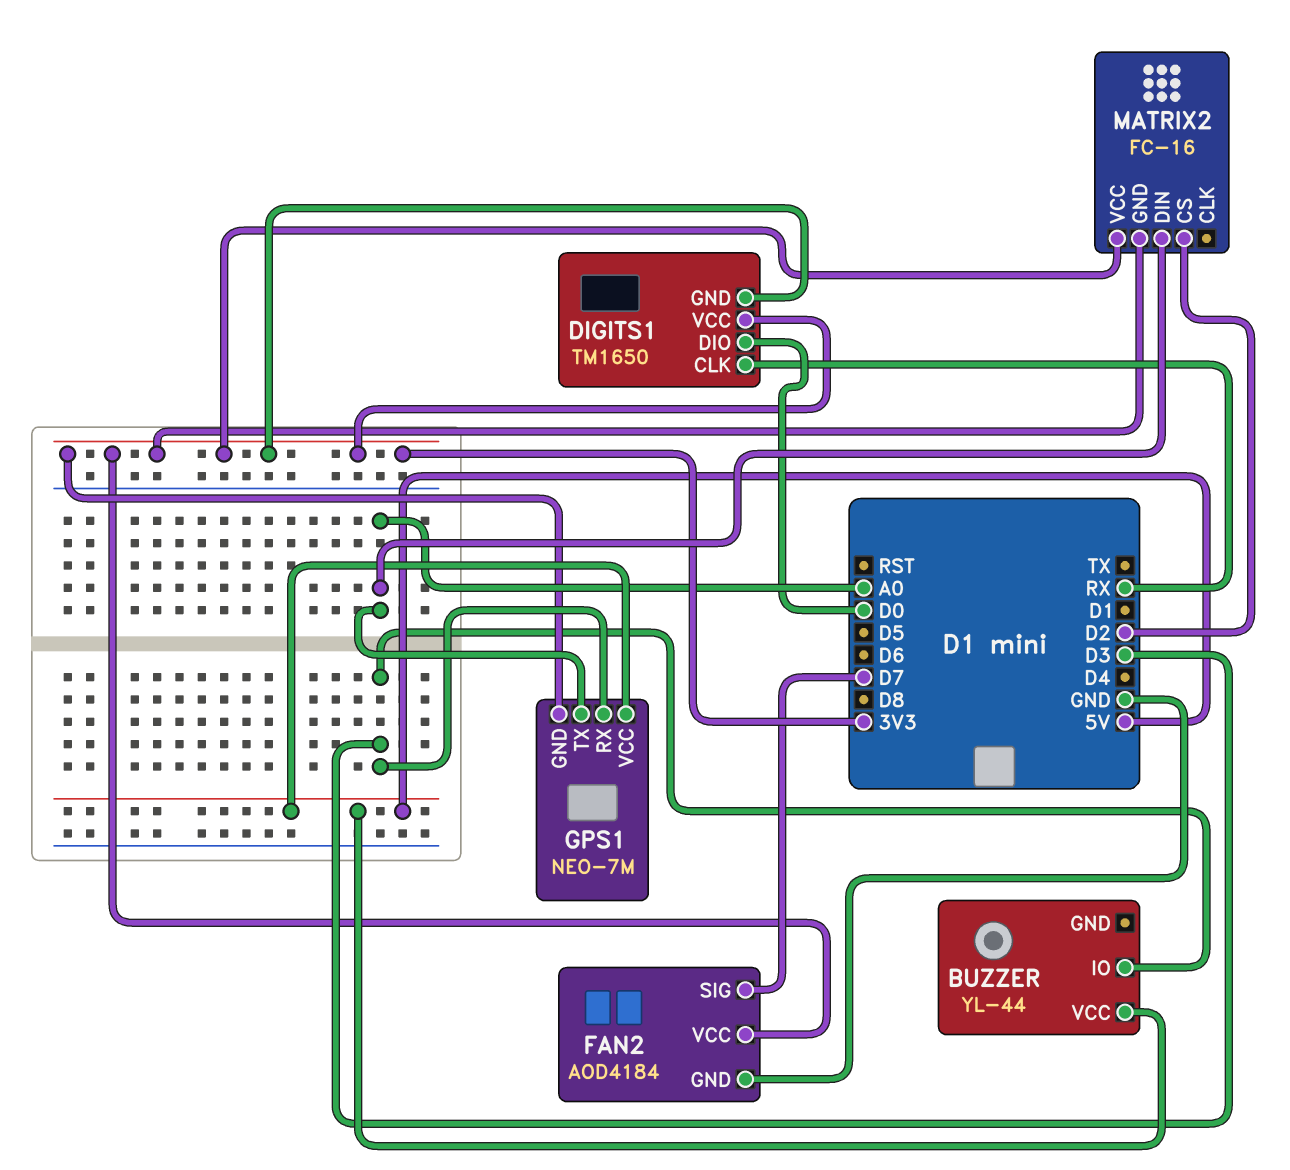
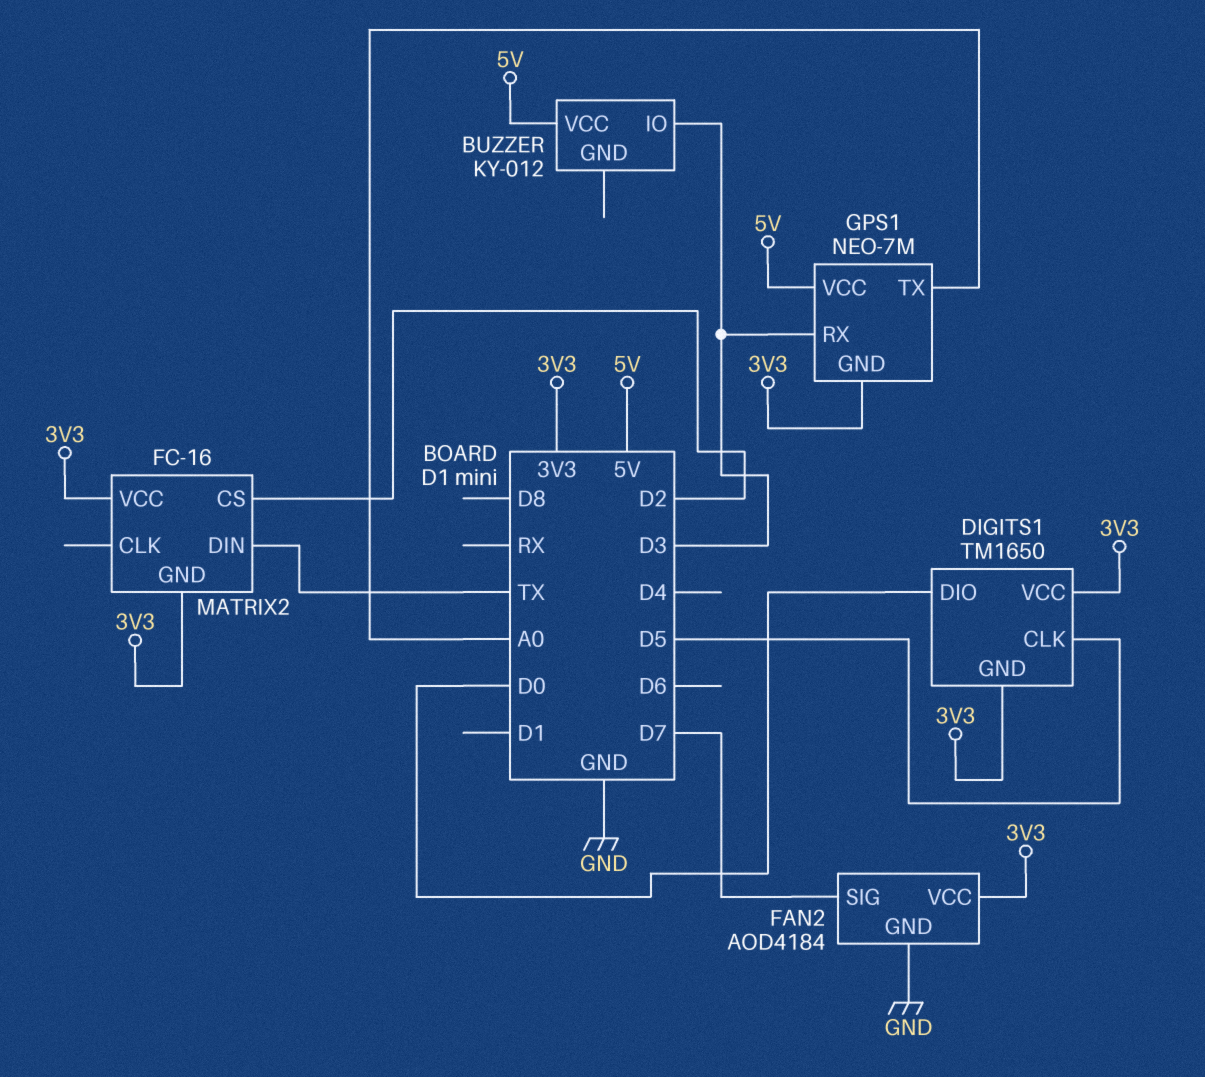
BUZZER: YL-44 -> KY-012
DIGITS1 pin CLK: RX -> D5
MATRIX2 pin DIN: A0 -> TX

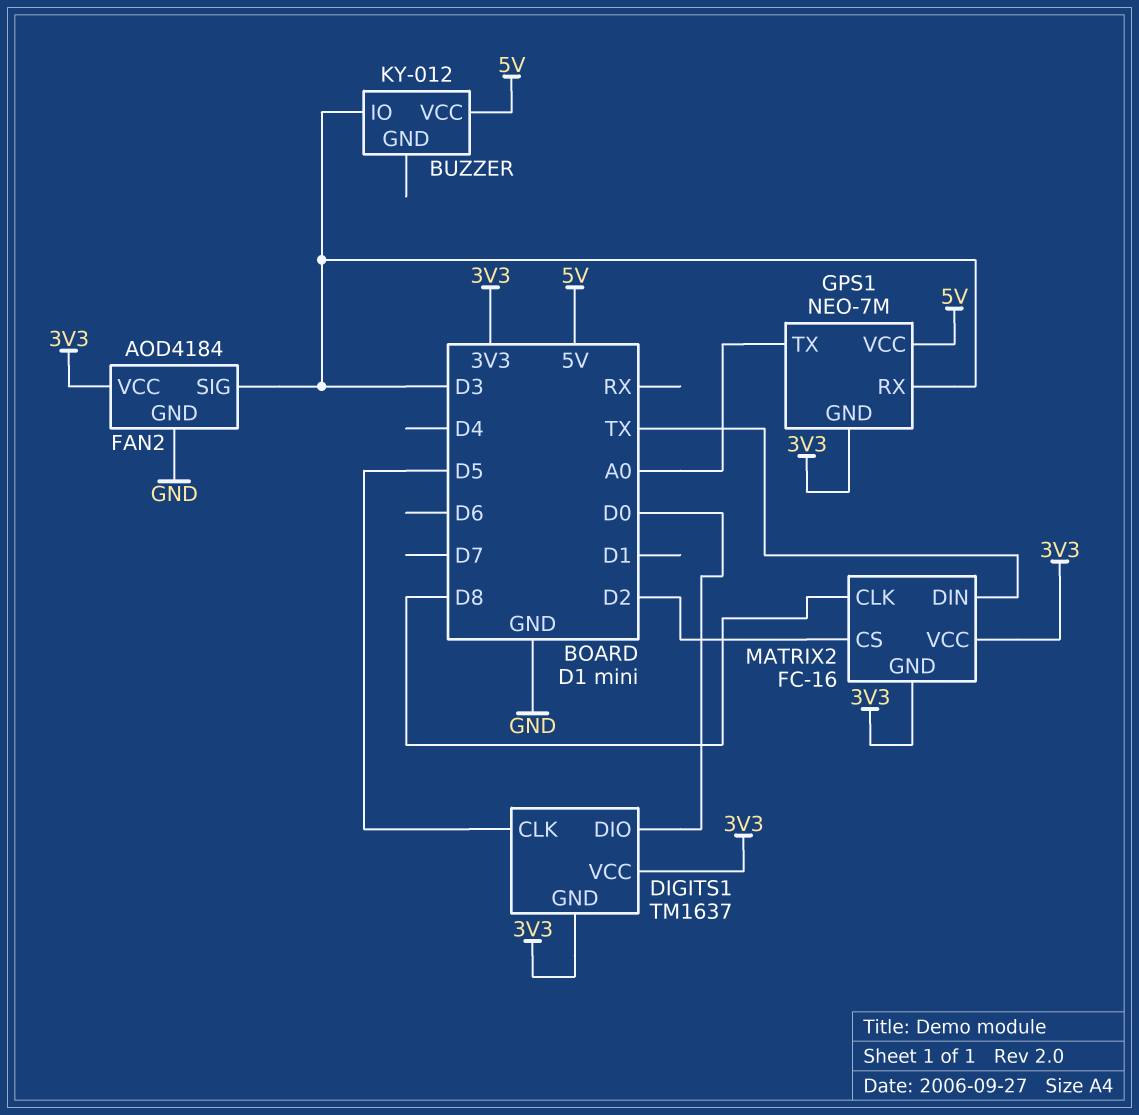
DIGITS1: TM1650 -> TM1637
FAN2 pin SIG: D7 -> D3
MATRIX2 pin CLK: none -> D8

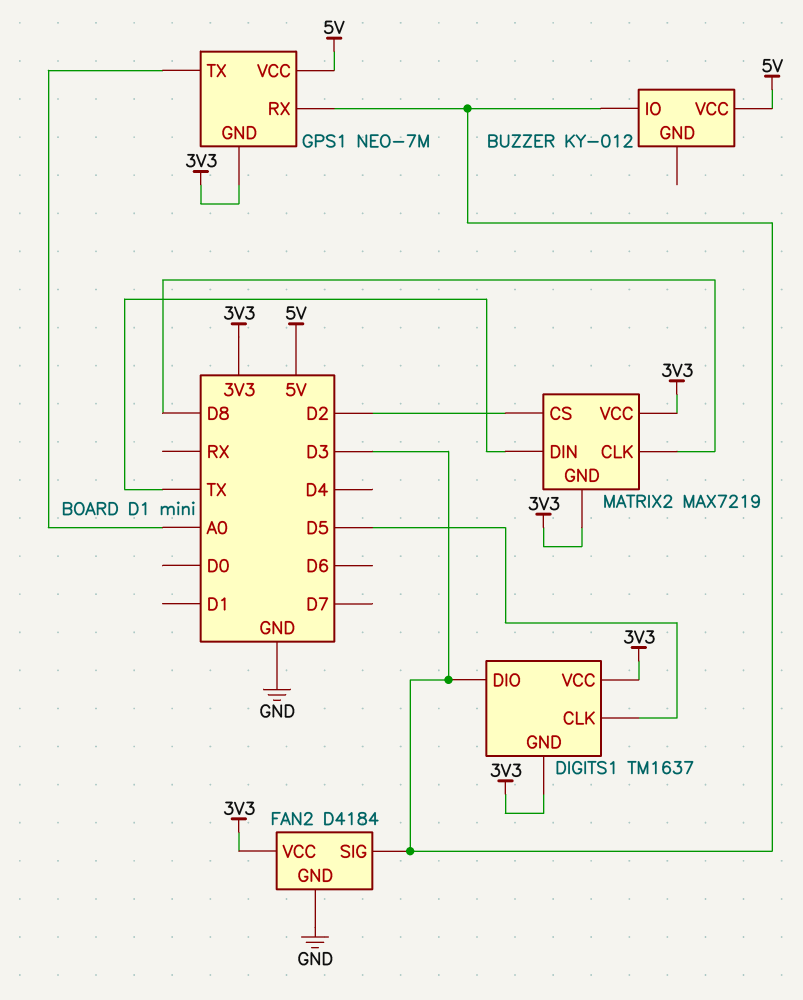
DIGITS1 pin DIO: D0 -> D3
FAN2: AOD4184 -> D4184
MATRIX2: FC-16 -> MAX7219

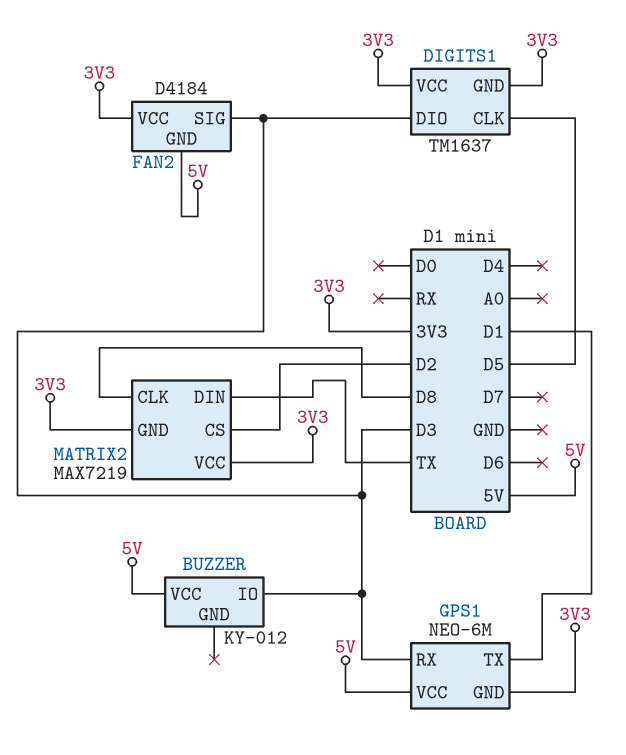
FAN2 pin GND: GND -> 5V
GPS1: NEO-7M -> NEO-6M
GPS1 pin TX: A0 -> D1

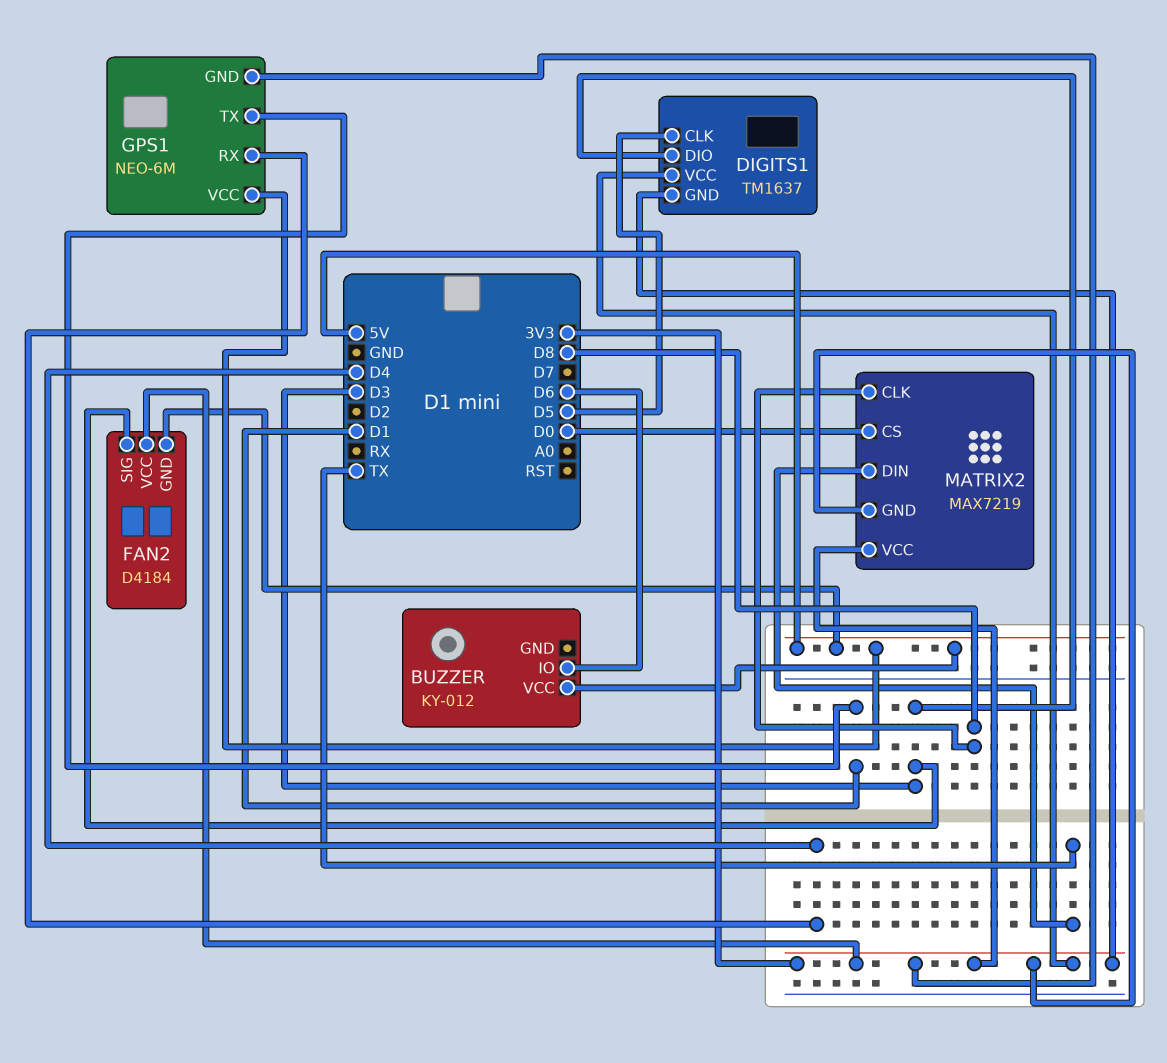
BUZZER pin IO: D3 -> D6
GPS1 pin RX: D3 -> D4
MATRIX2 pin CS: D2 -> D0

